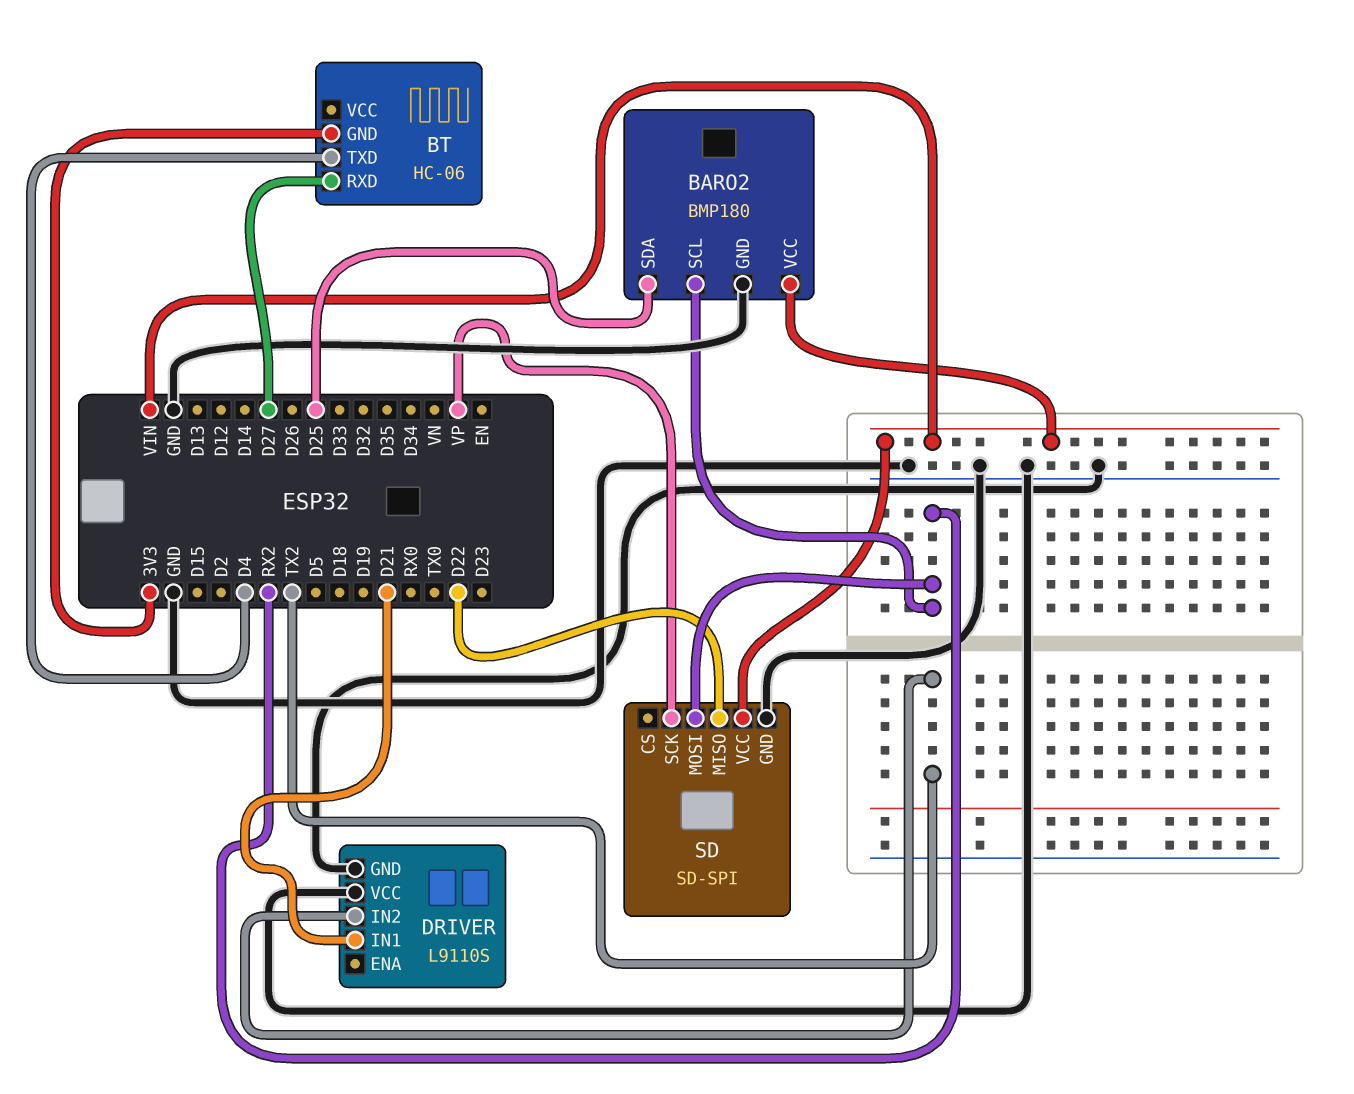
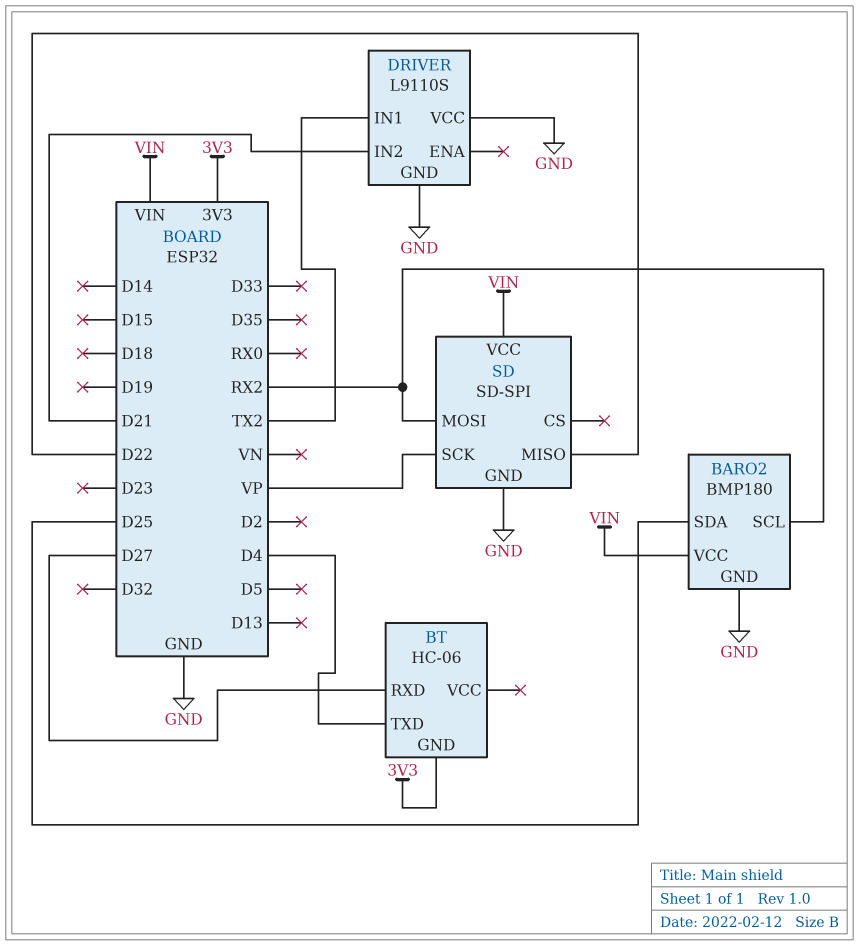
DRIVER pin IN1: D21 -> TX2
DRIVER pin IN2: TX2 -> D21

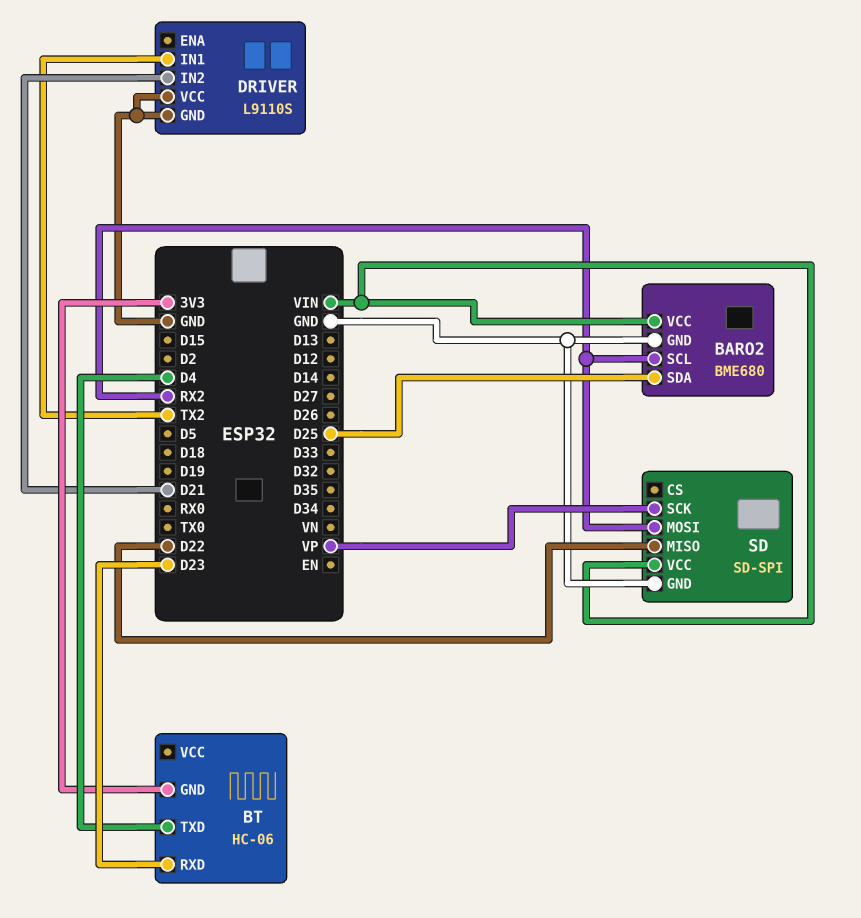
BARO2: BMP180 -> BME680
BT pin RXD: D27 -> D23

